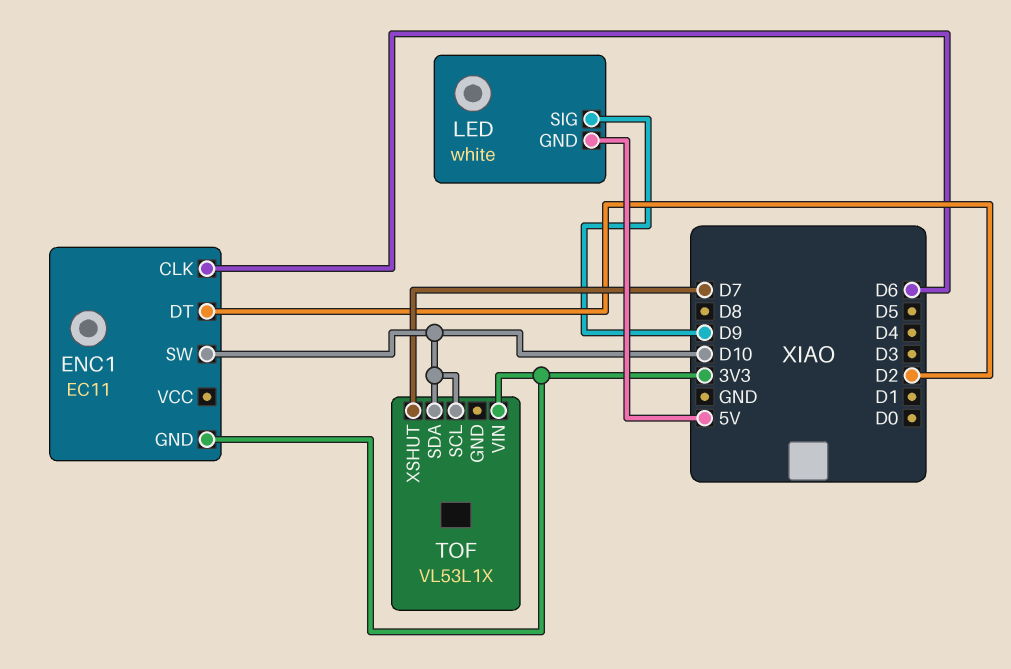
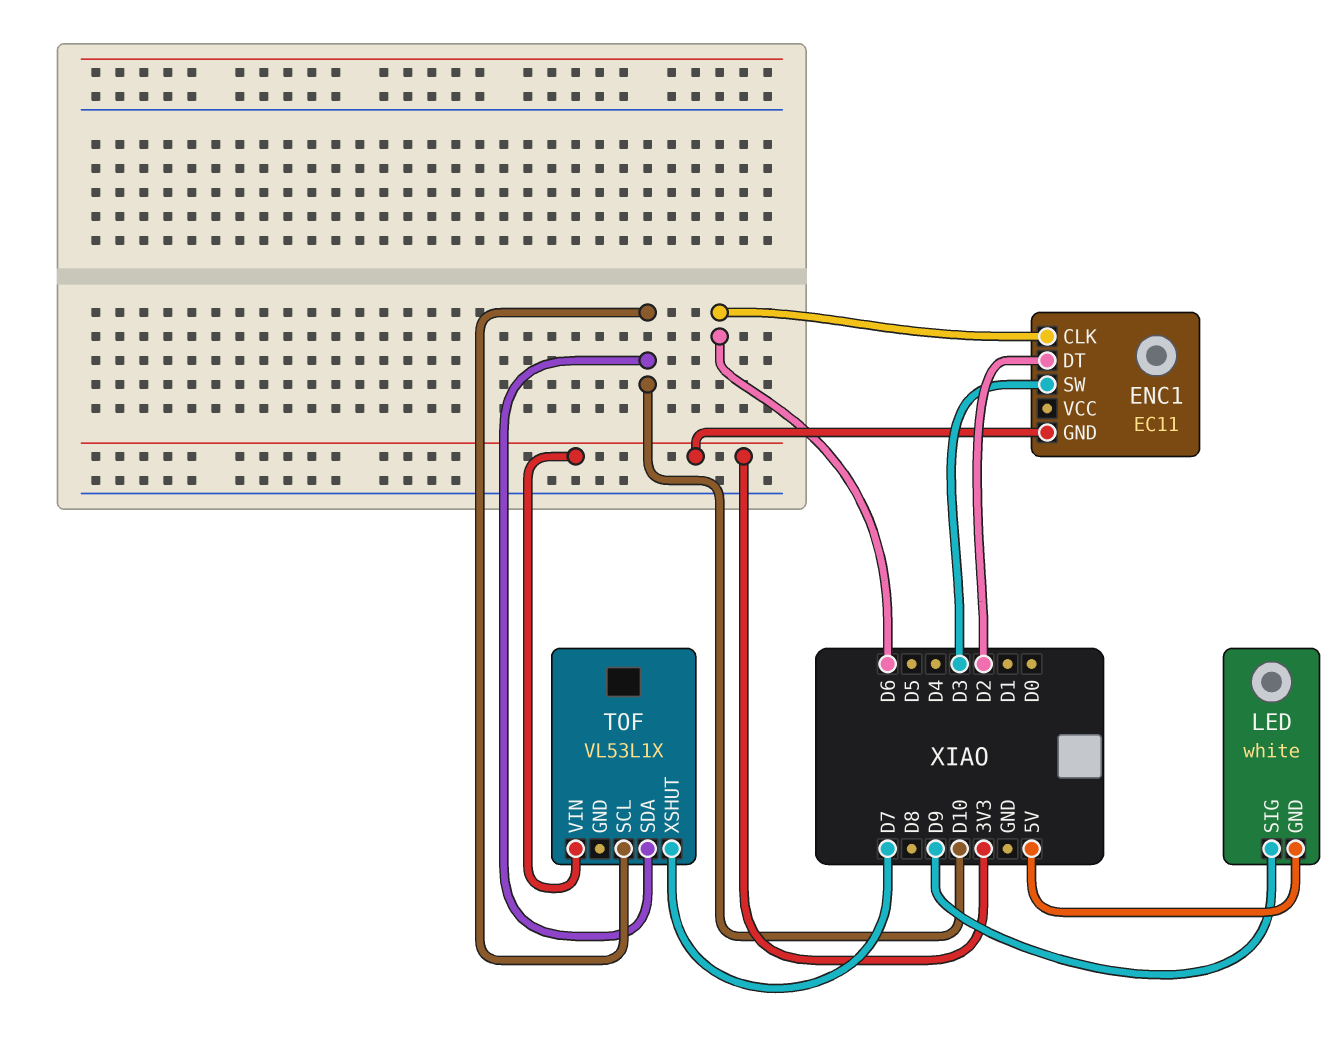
ENC1 pin SW: D10 -> D3

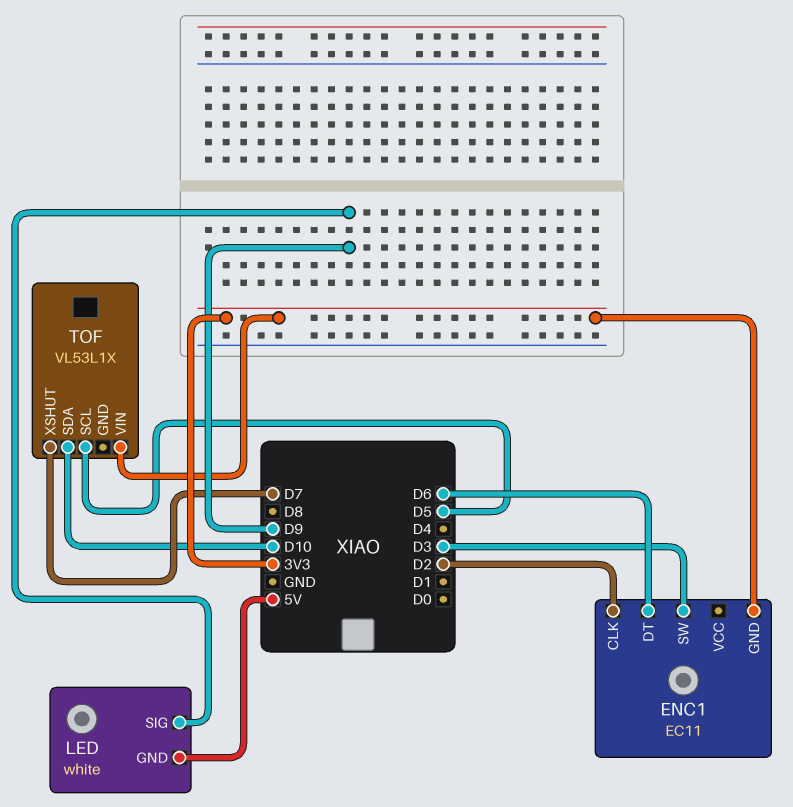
ENC1 pin CLK: D6 -> D2
ENC1 pin DT: D2 -> D6
TOF pin SCL: D10 -> D5

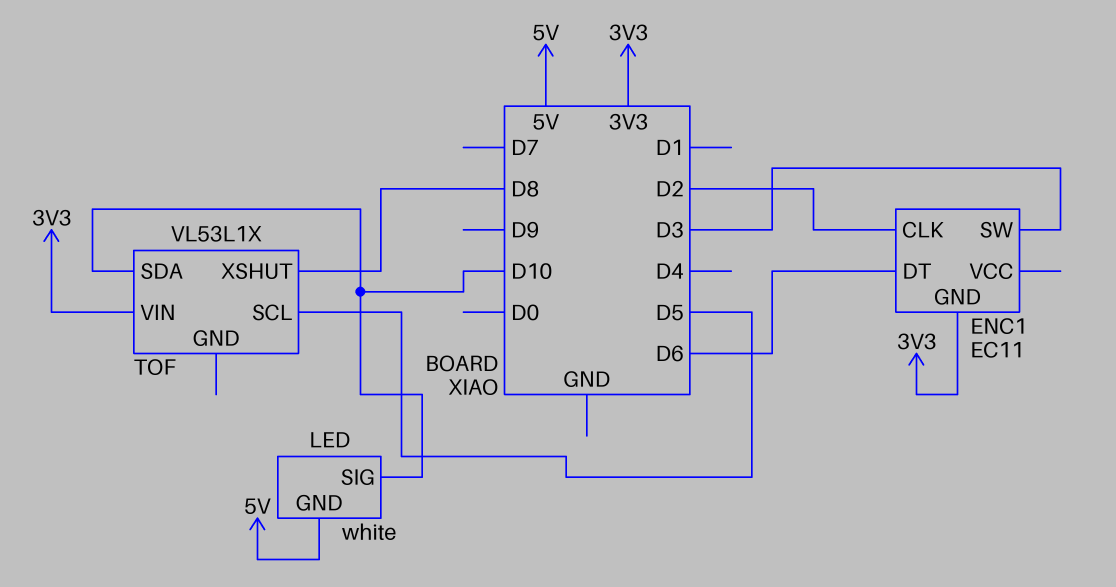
LED pin SIG: D9 -> D10
TOF pin XSHUT: D7 -> D8

